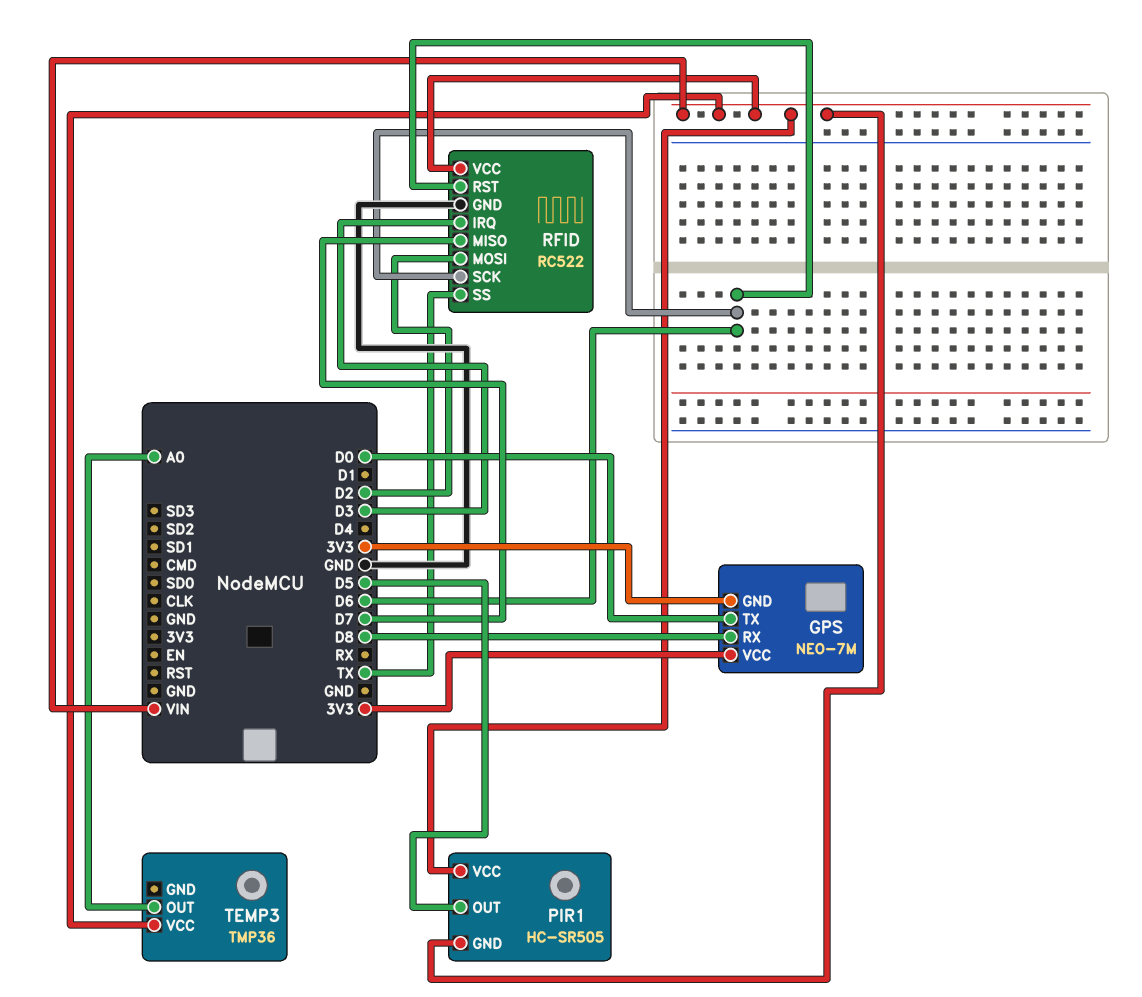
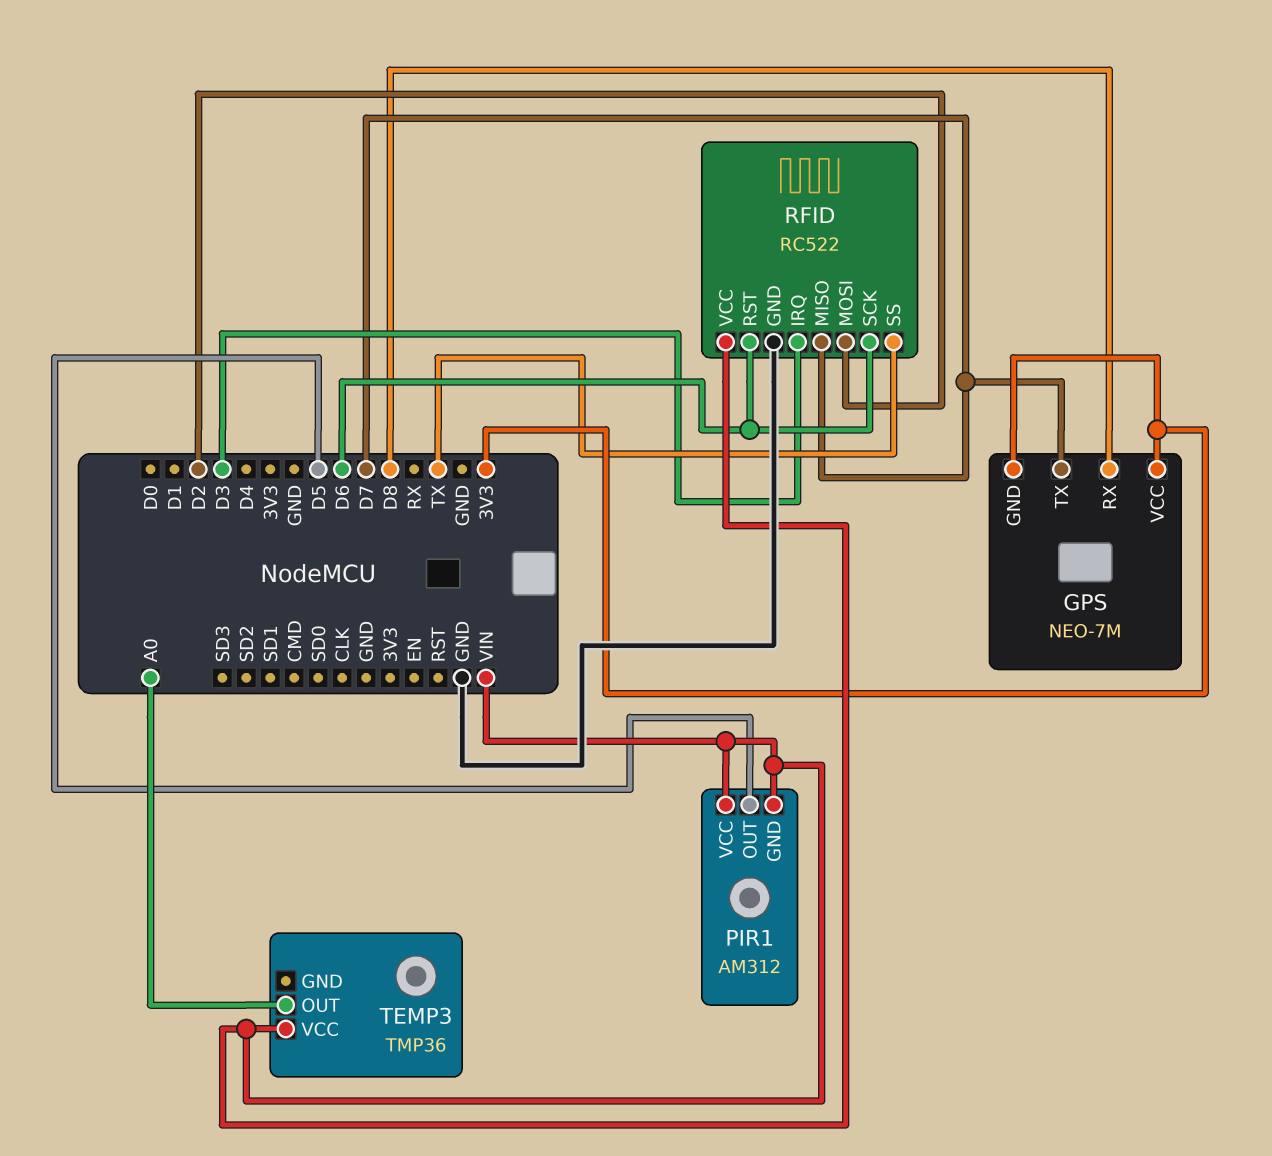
GPS pin TX: D0 -> D7
PIR1: HC-SR505 -> AM312

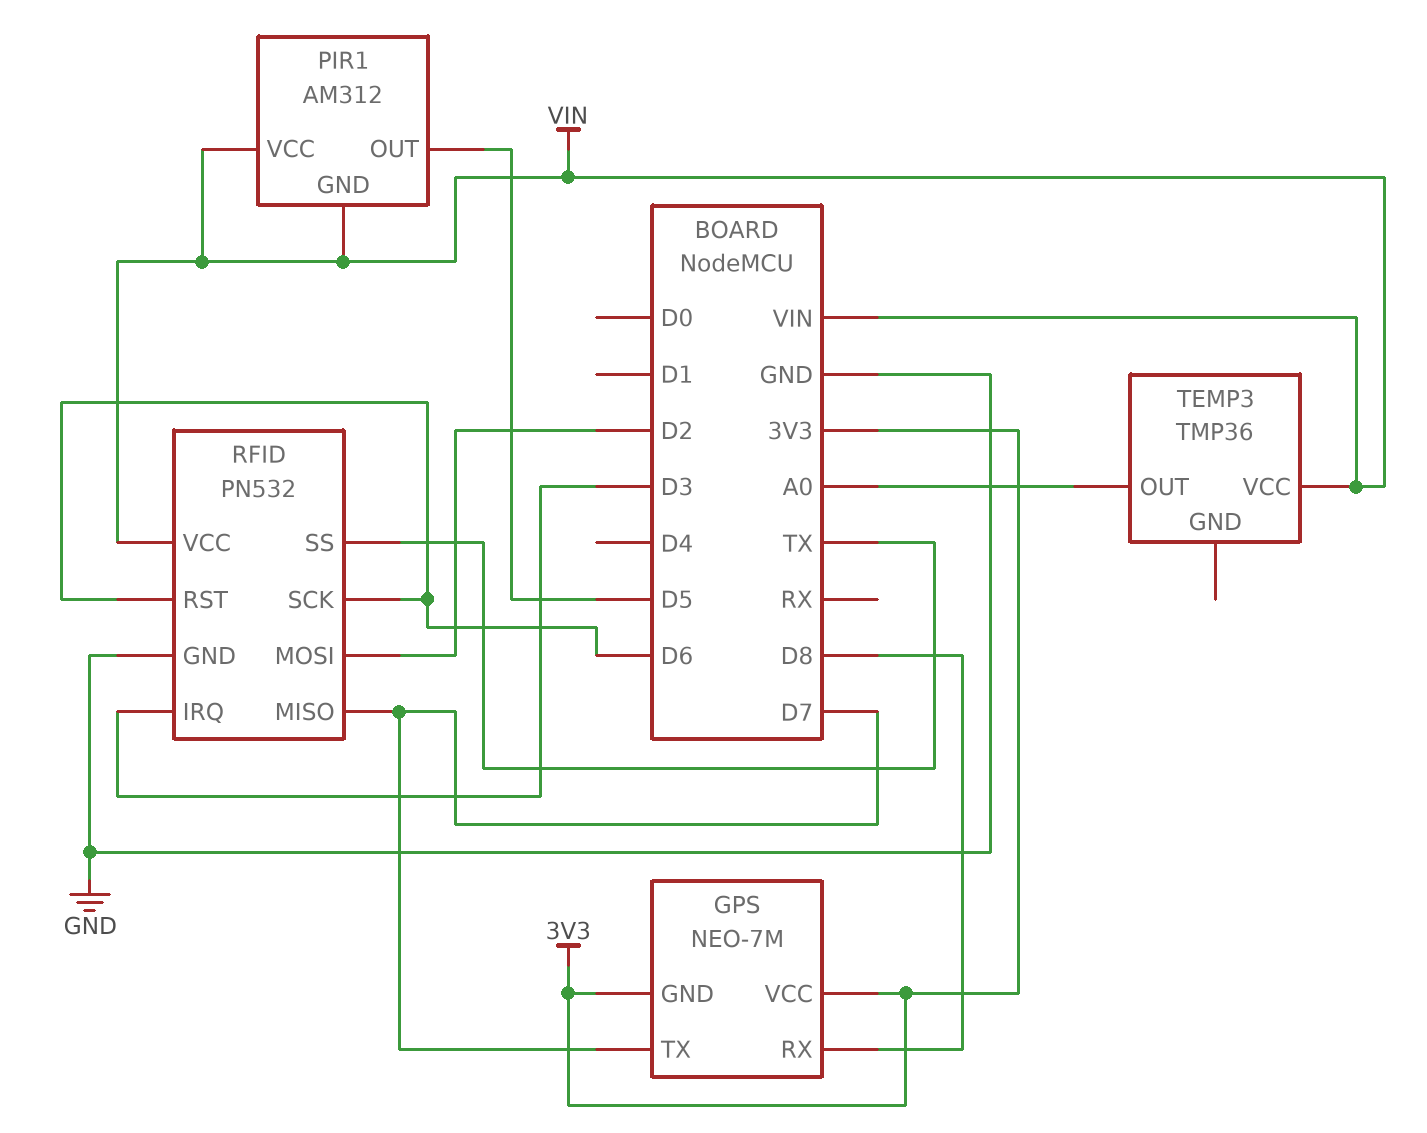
RFID: RC522 -> PN532

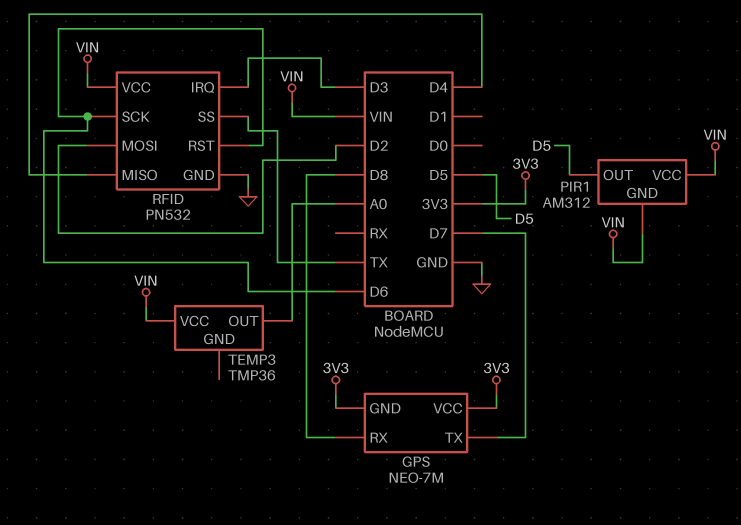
RFID pin MISO: D7 -> D4

